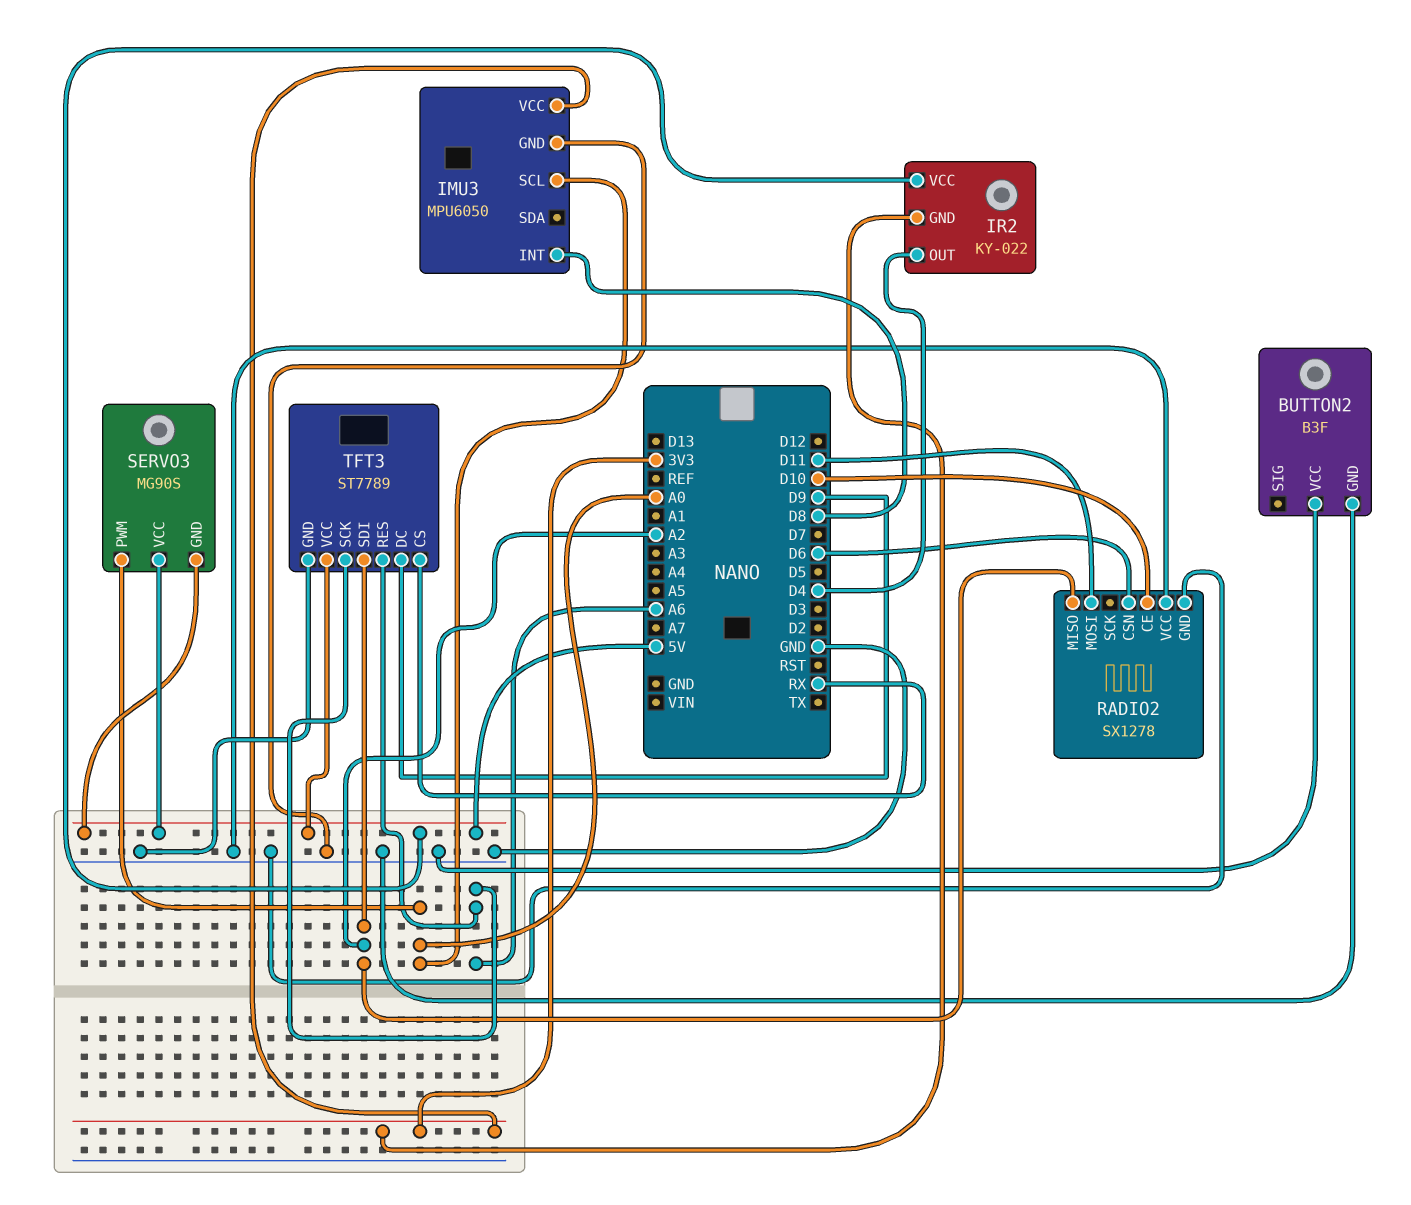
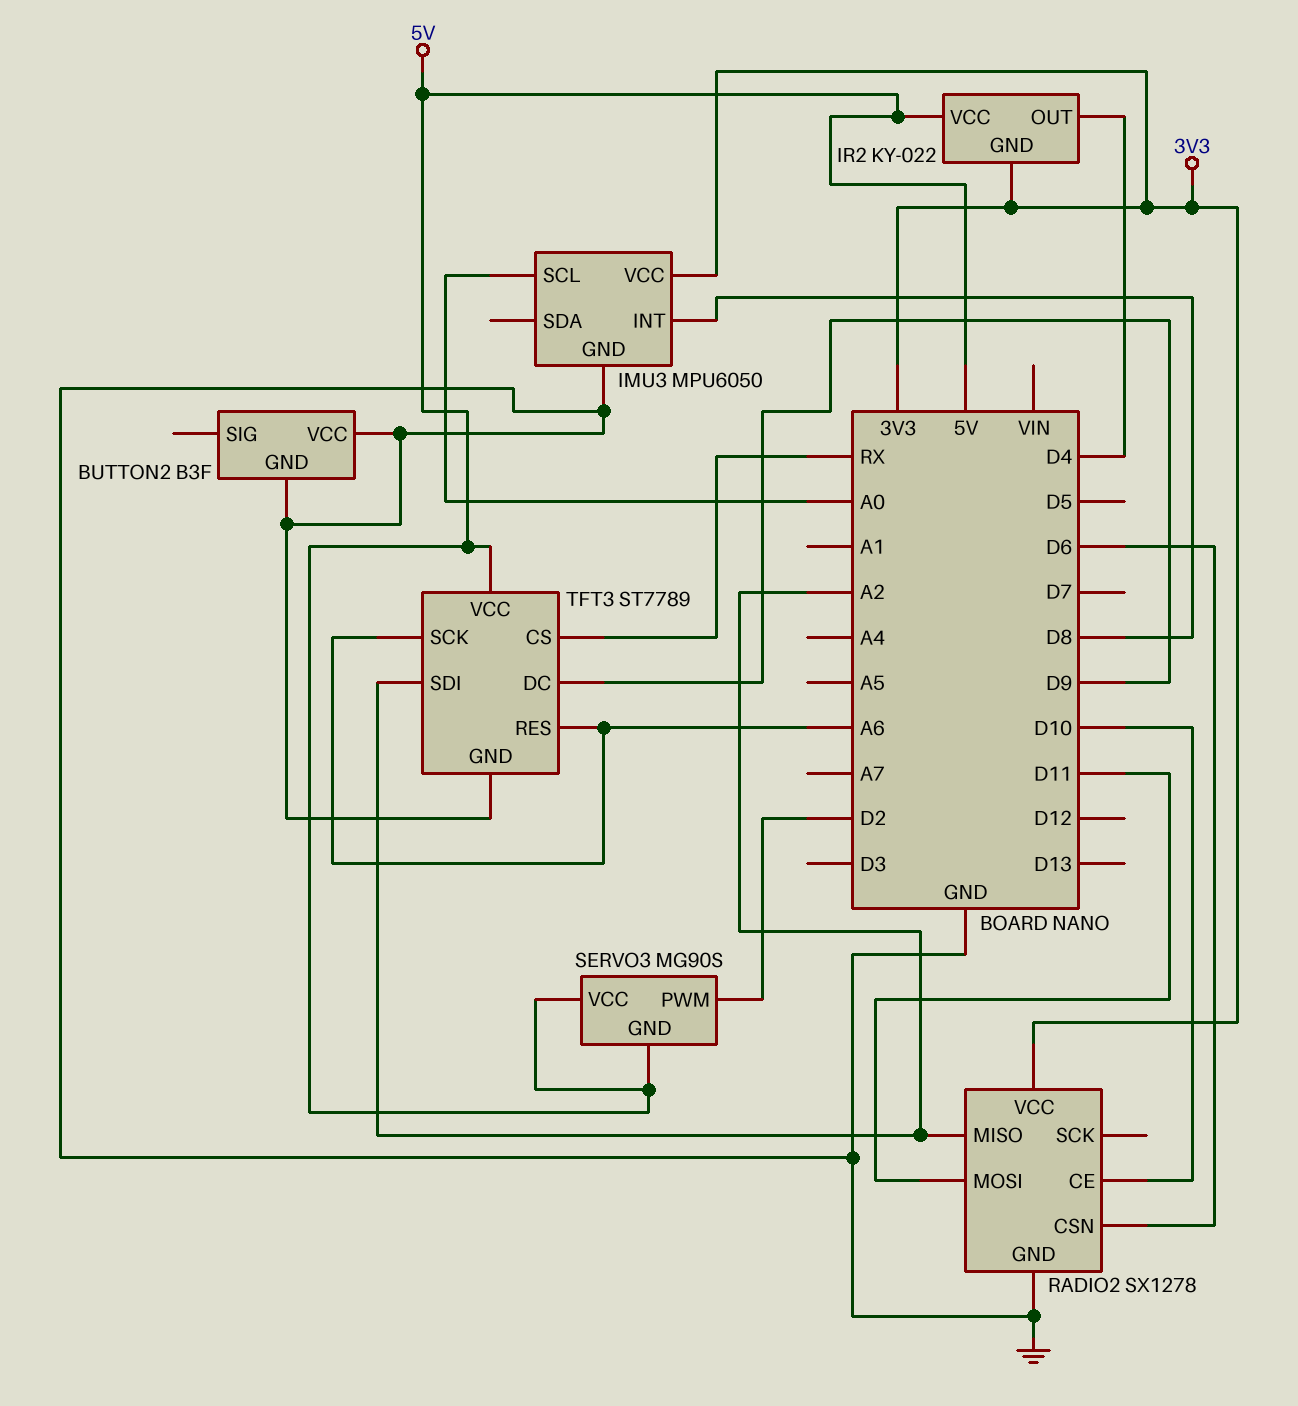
RADIO2 pin VCC: GND -> 3V3
SERVO3 pin PWM: A0 -> D2

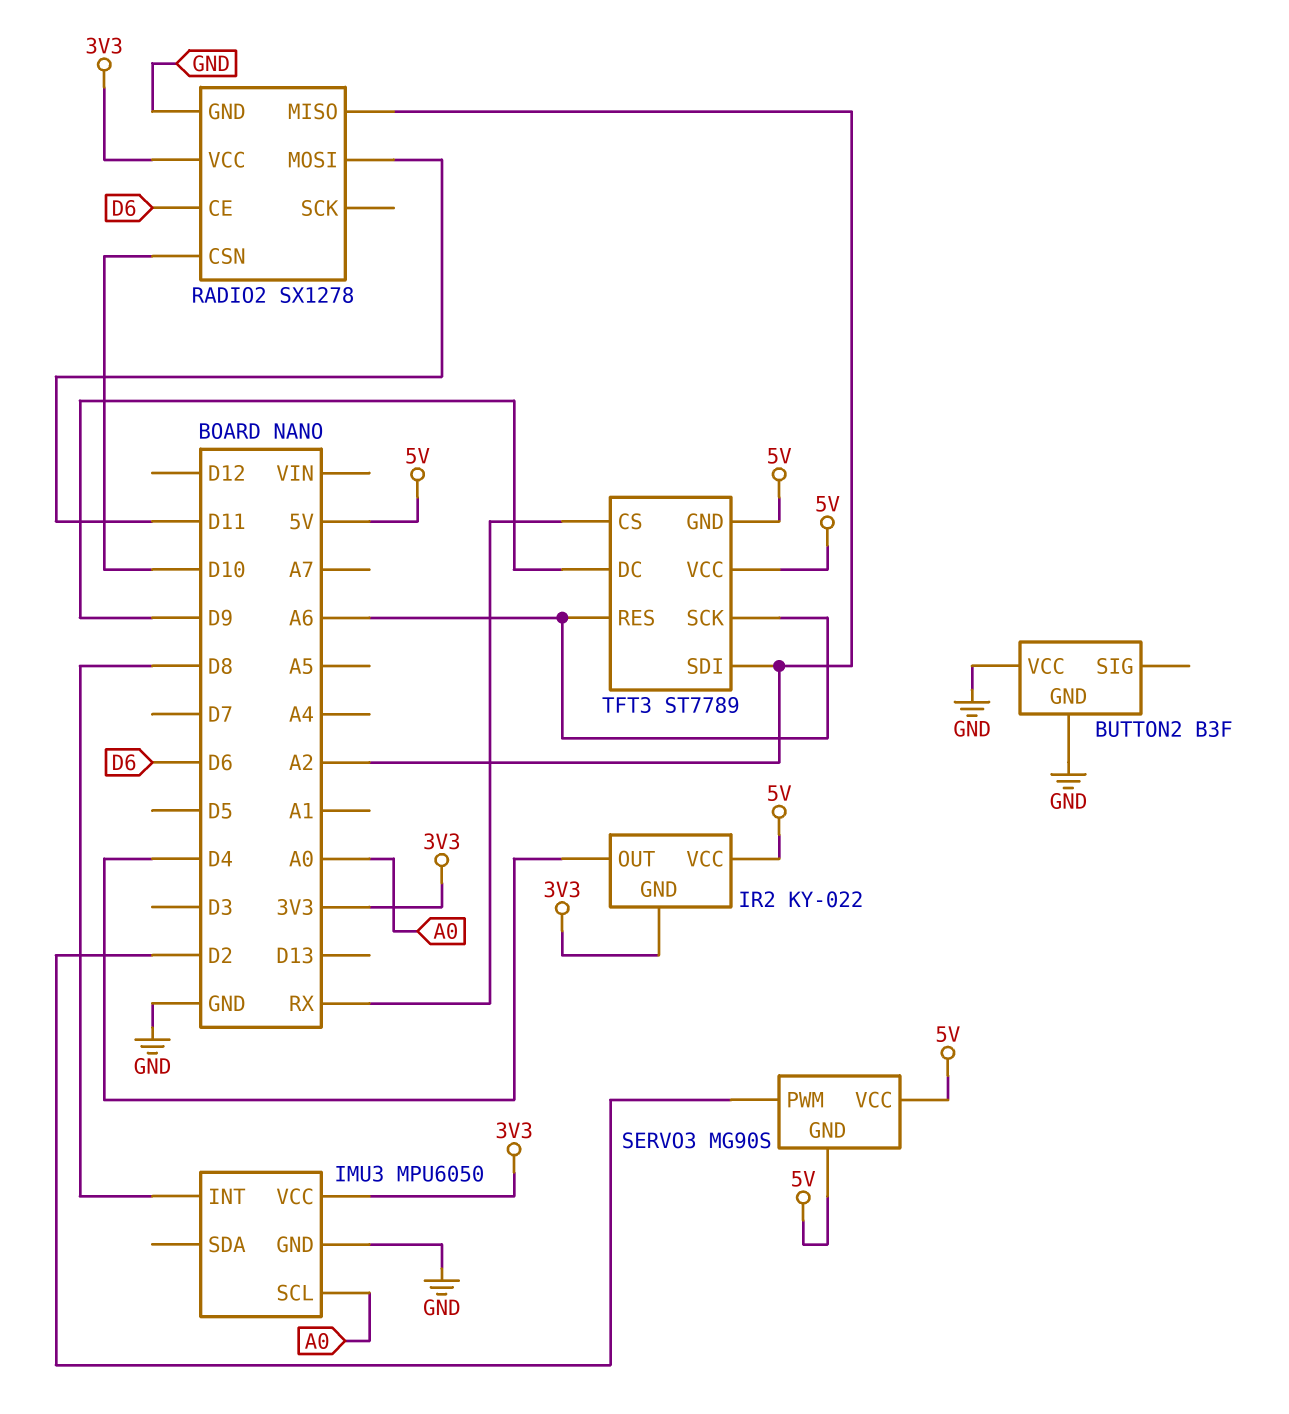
RADIO2 pin CE: D10 -> D6
RADIO2 pin CSN: D6 -> D10
TFT3 pin GND: GND -> 5V

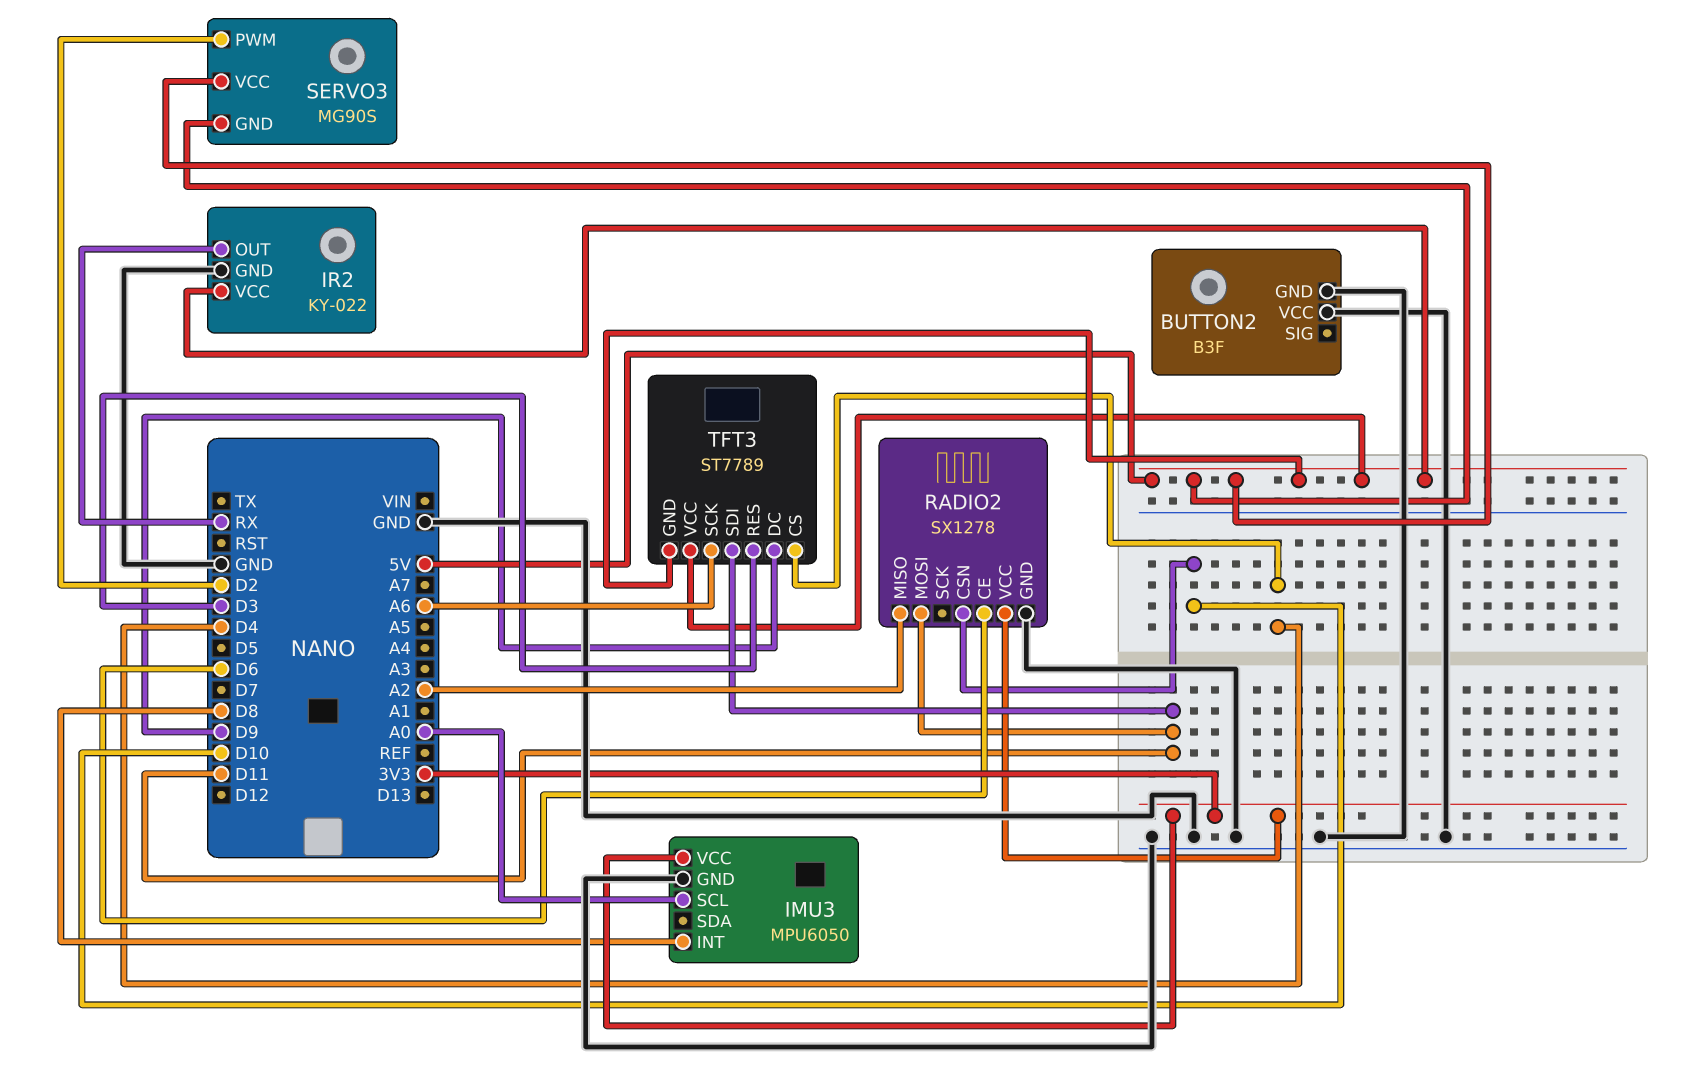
IR2 pin GND: 3V3 -> GND
IR2 pin OUT: D4 -> RX
TFT3 pin CS: RX -> D4
TFT3 pin RES: A6 -> D3
TFT3 pin SDI: A2 -> D11

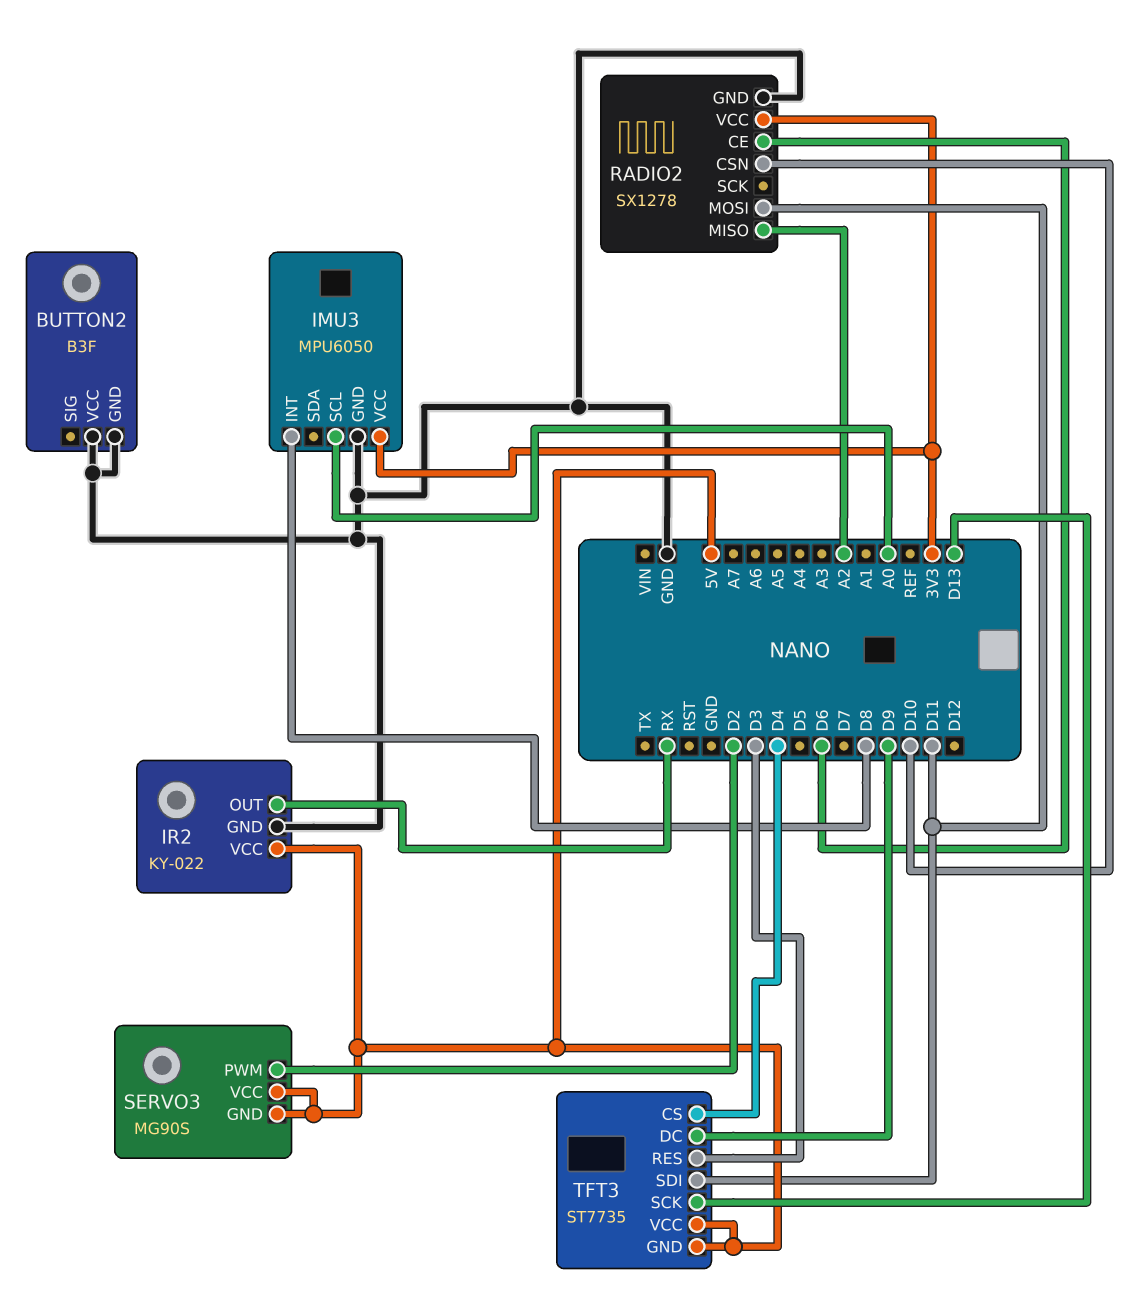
TFT3: ST7789 -> ST7735
TFT3 pin SCK: A6 -> D13

